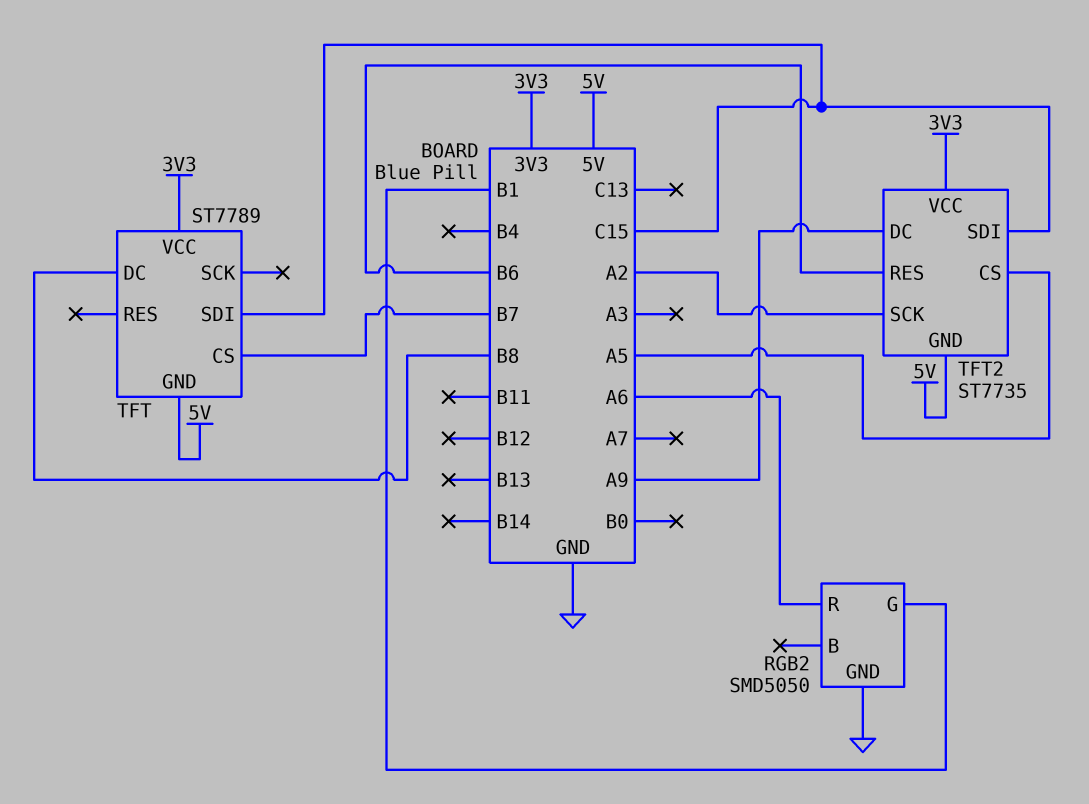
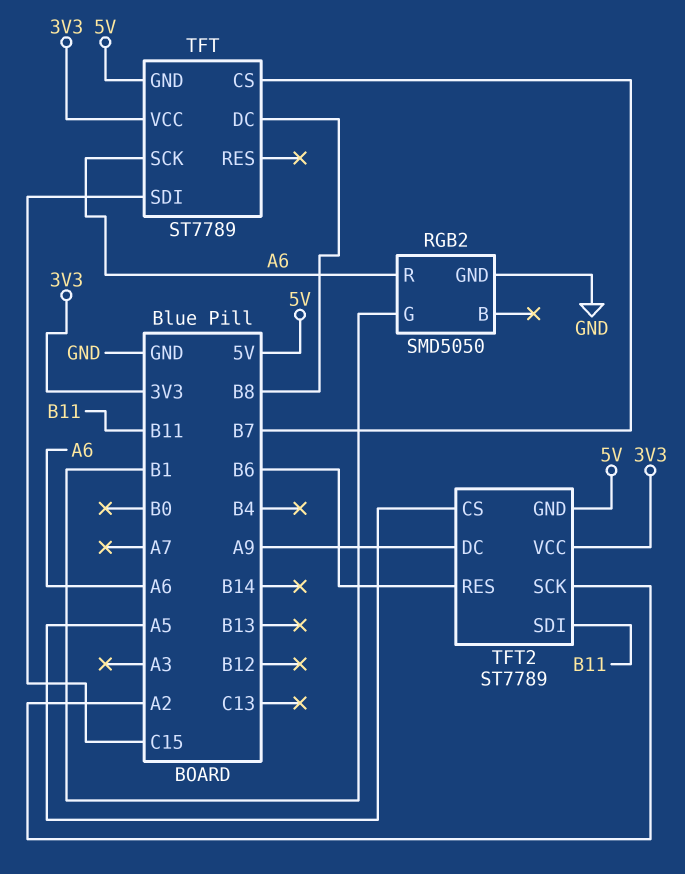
TFT pin SCK: none -> A6
TFT2: ST7735 -> ST7789
TFT2 pin SDI: C15 -> B11

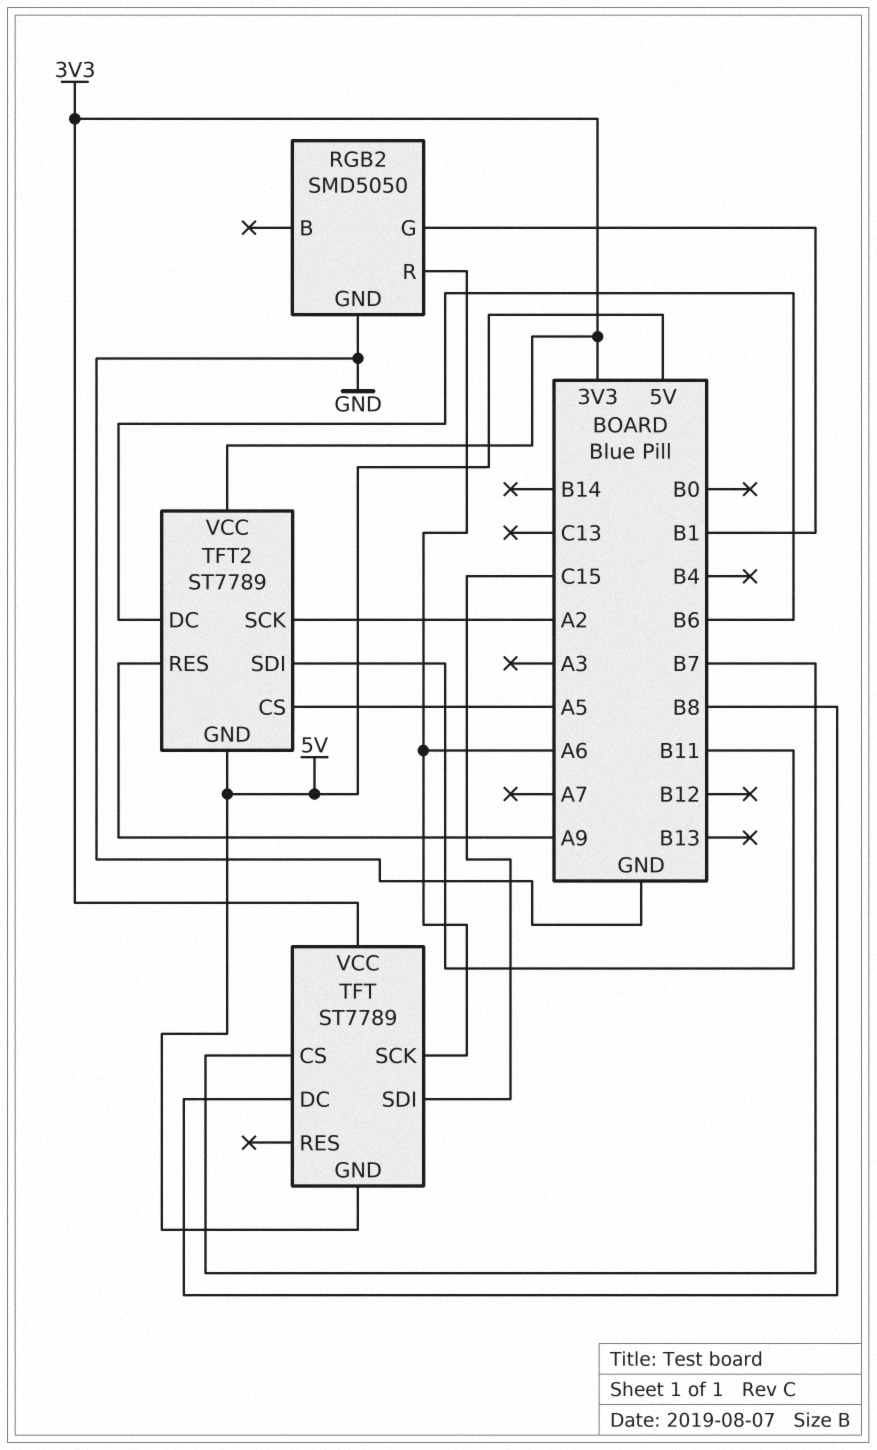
TFT2 pin DC: A9 -> B6
TFT2 pin RES: B6 -> A9

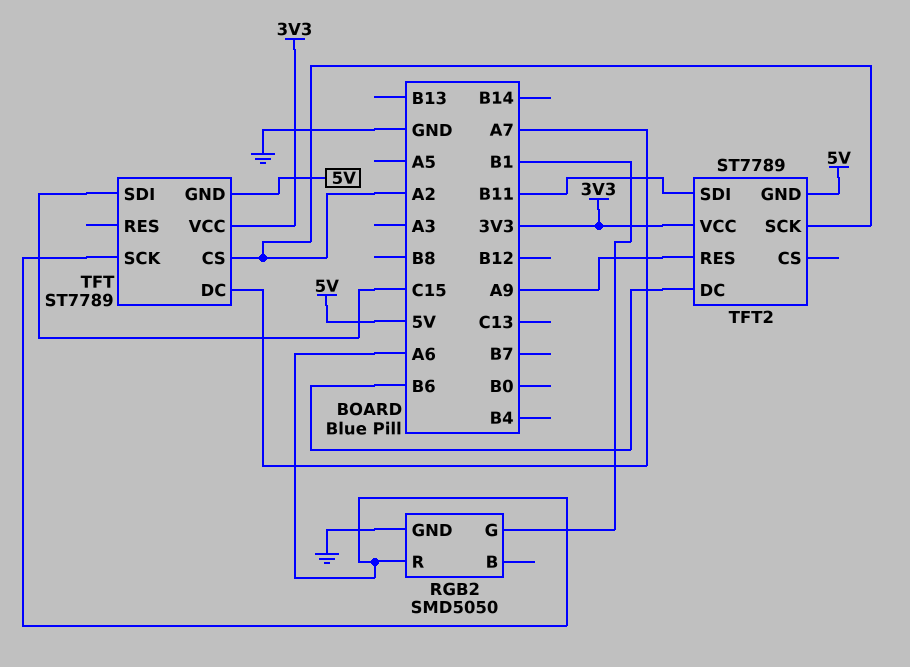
TFT pin CS: B7 -> A2
TFT pin DC: B8 -> A7
TFT2 pin CS: A5 -> none

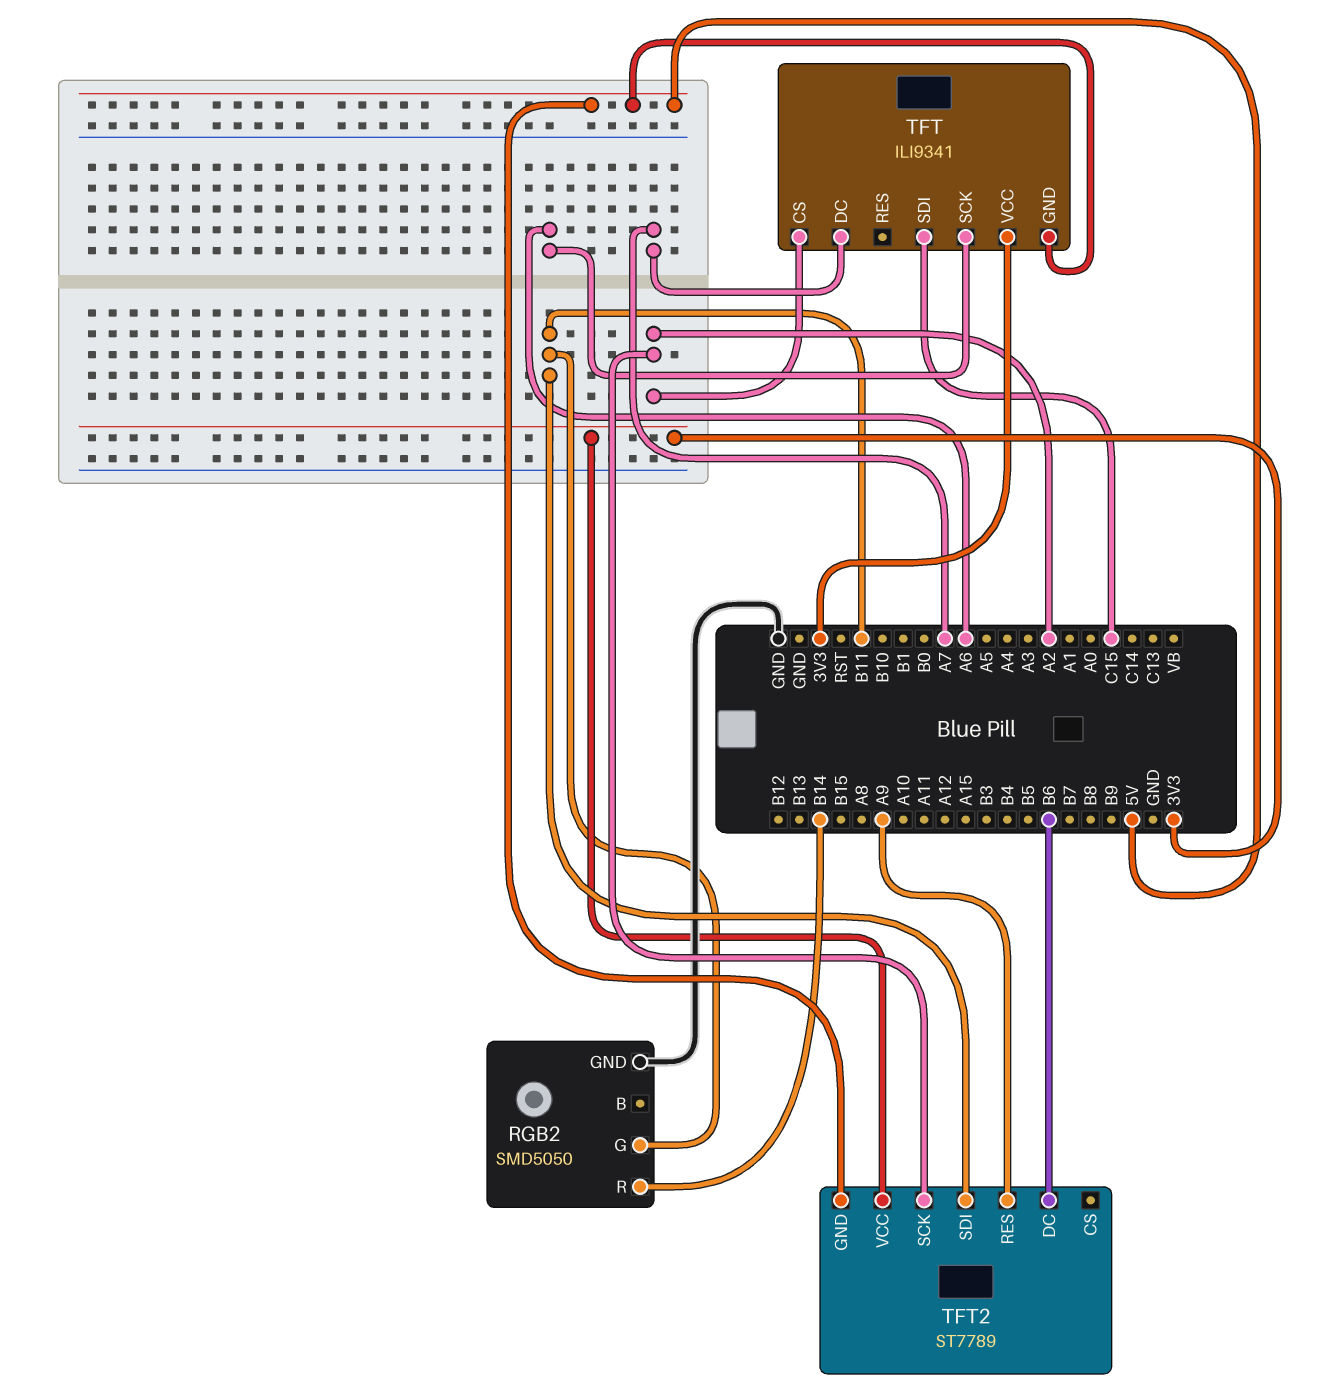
RGB2 pin G: B1 -> B11
RGB2 pin R: A6 -> B14
TFT: ST7789 -> ILI9341

